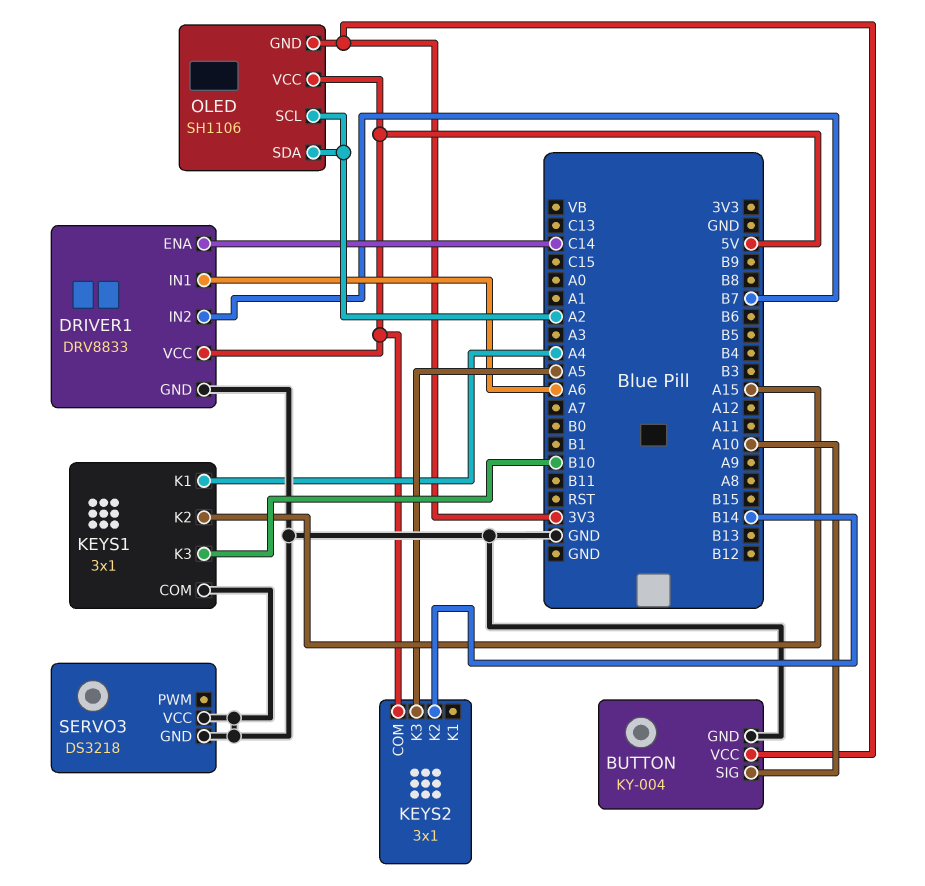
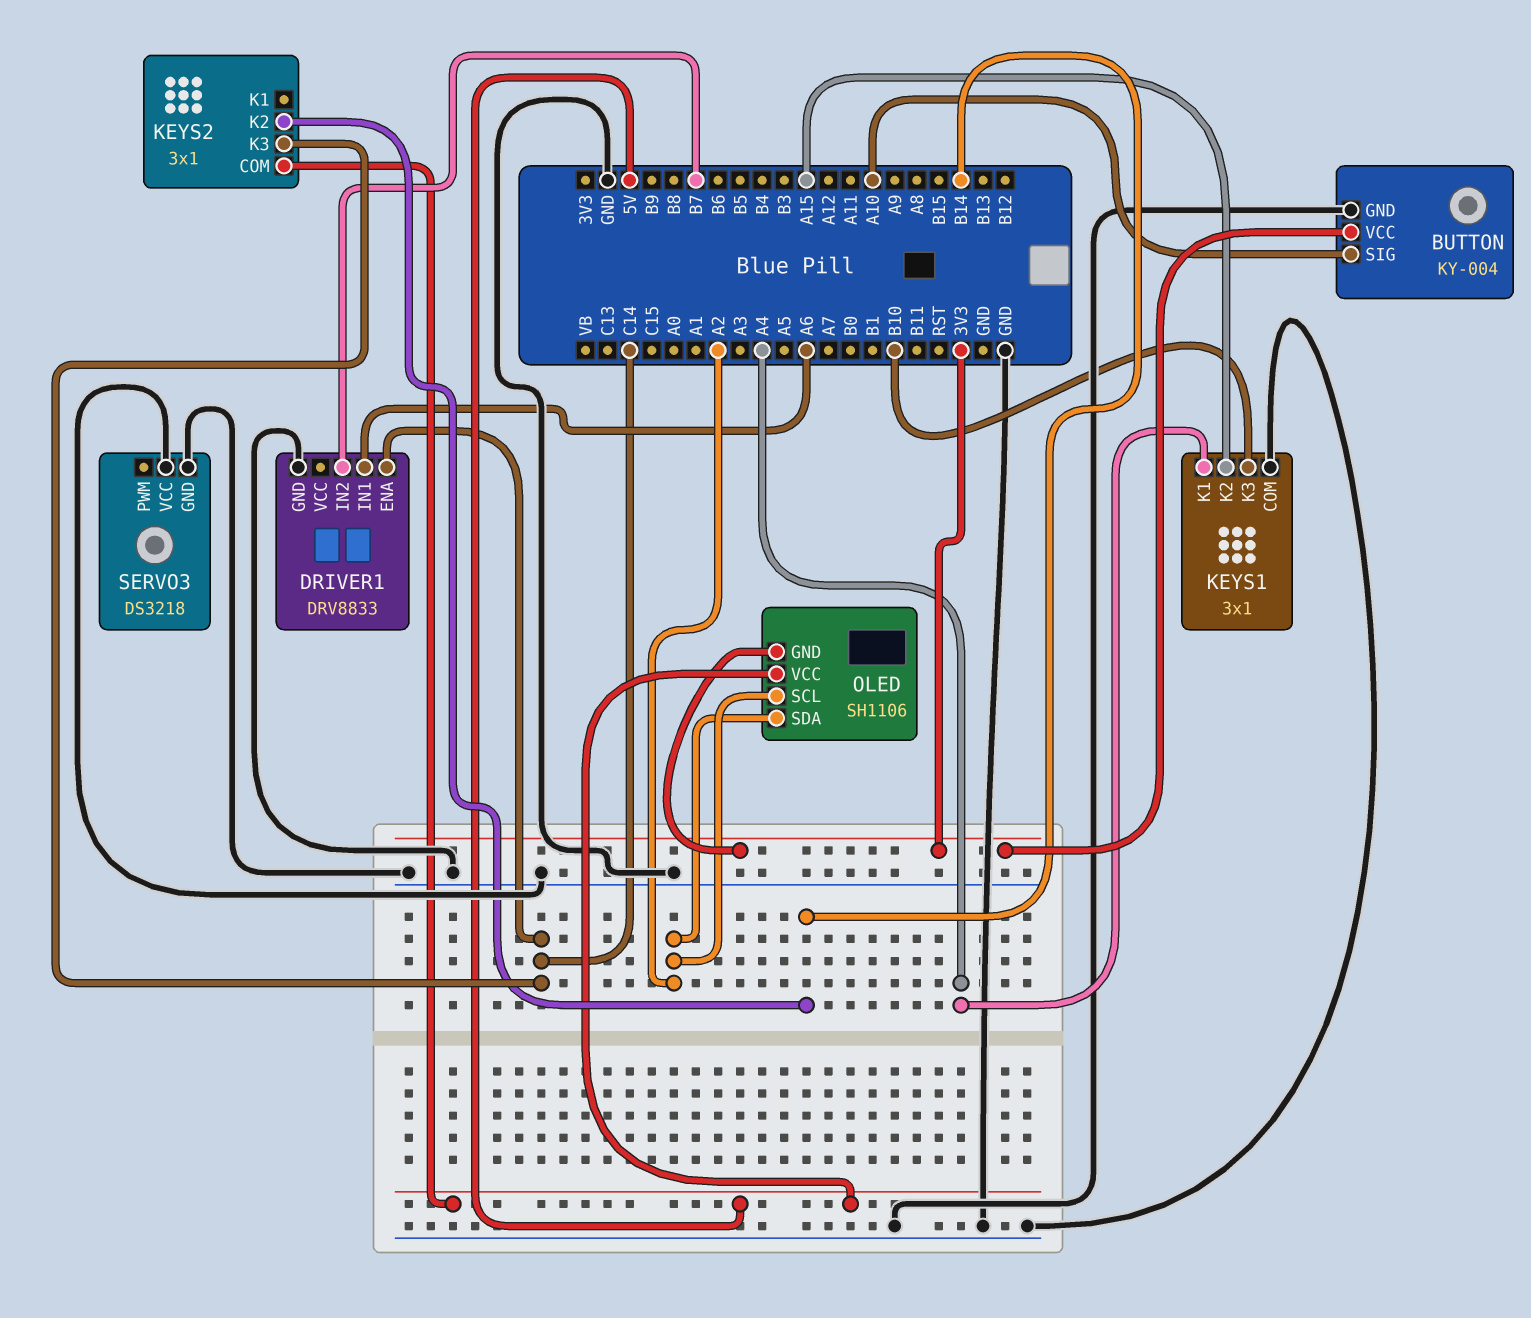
DRIVER1 pin VCC: 5V -> none
KEYS2 pin K3: A5 -> C14

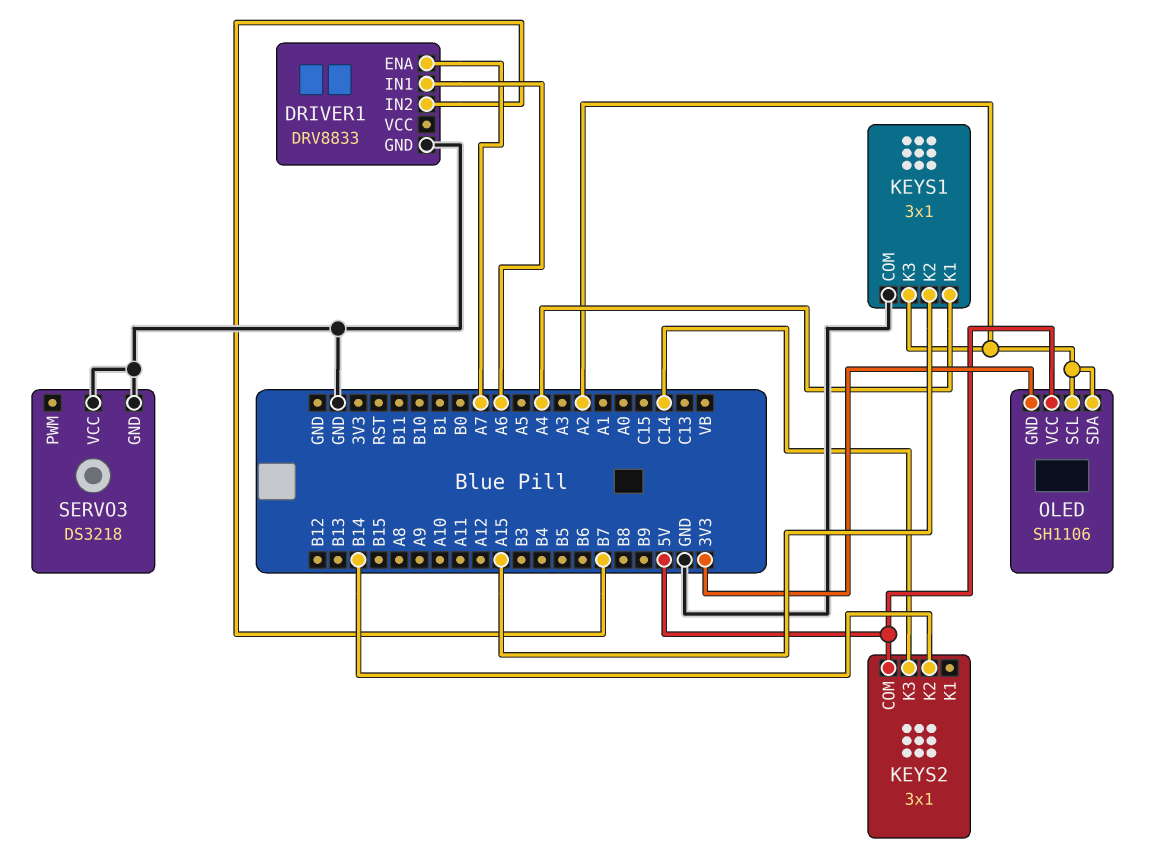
BUTTON: KY-004 -> none
BUTTON pin GND: GND -> none
BUTTON pin SIG: A10 -> none
BUTTON pin VCC: 3V3 -> none
DRIVER1 pin ENA: C14 -> A7
KEYS1 pin K3: B10 -> A2

